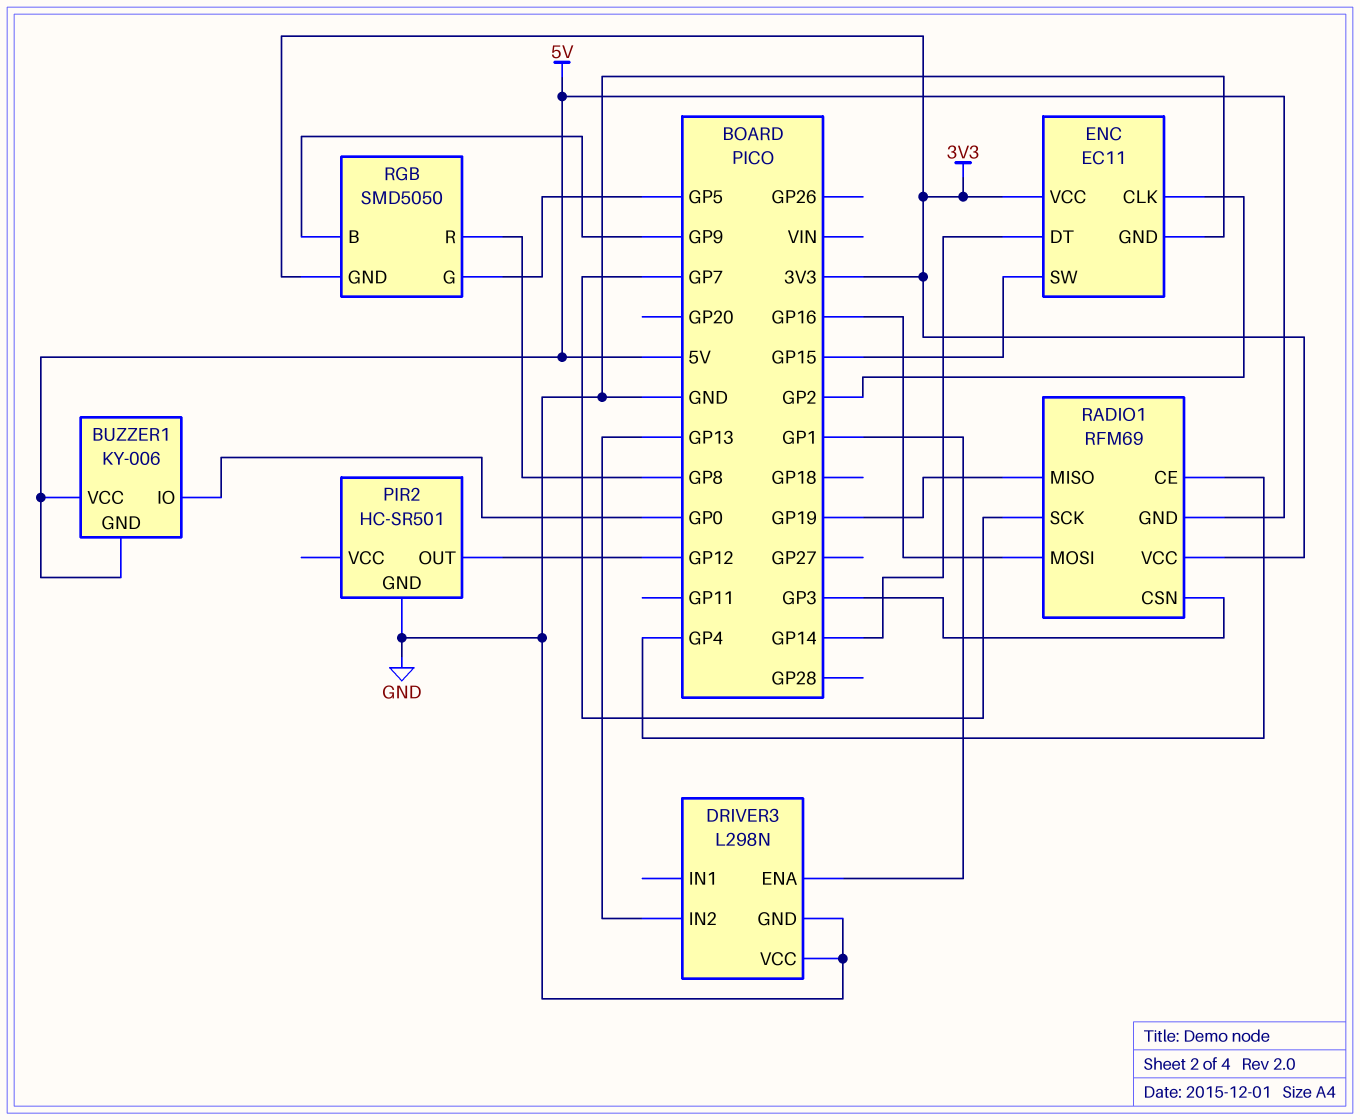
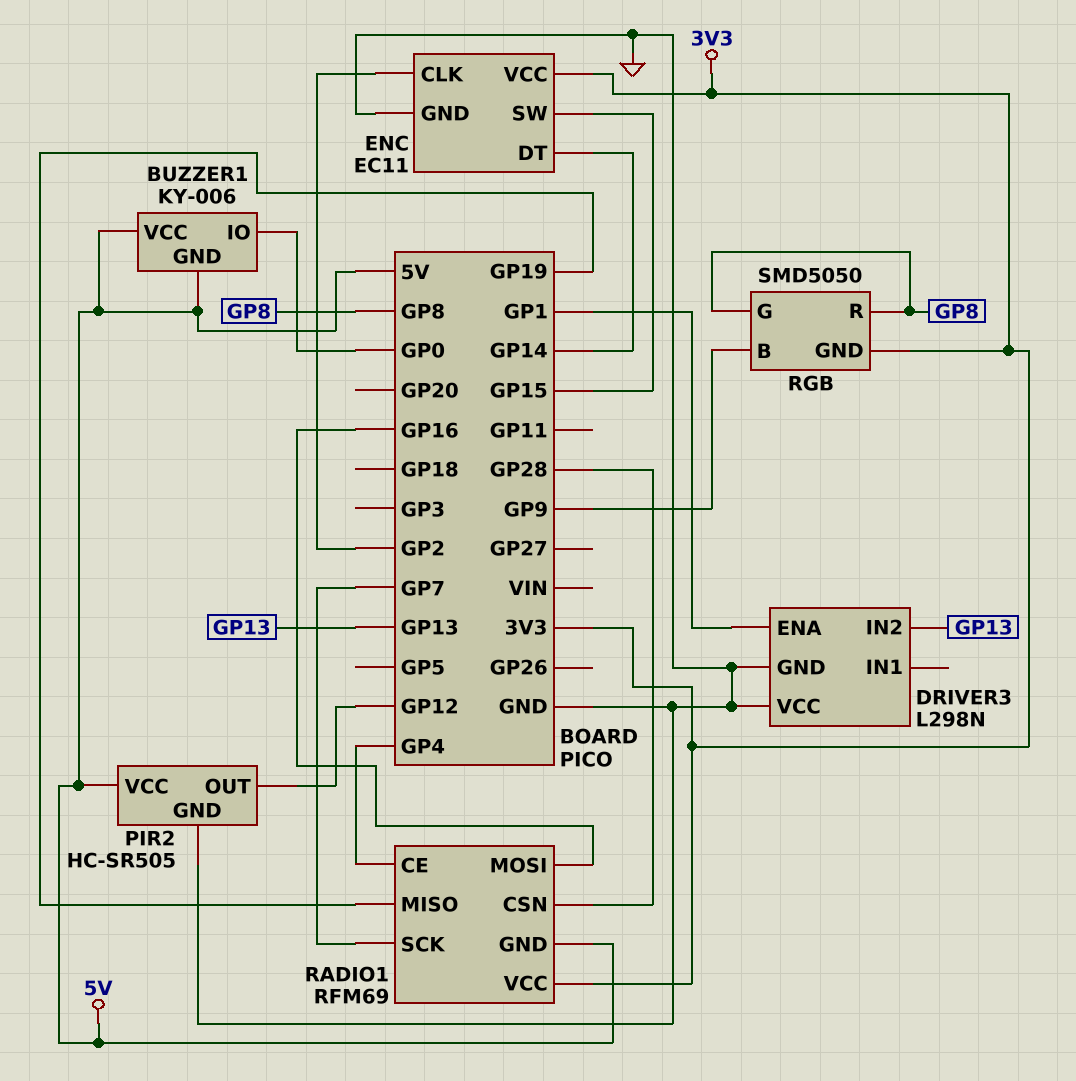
PIR2: HC-SR501 -> HC-SR505
PIR2 pin VCC: none -> 5V
RADIO1 pin CSN: GP3 -> GP28
RGB pin G: GP5 -> GP8

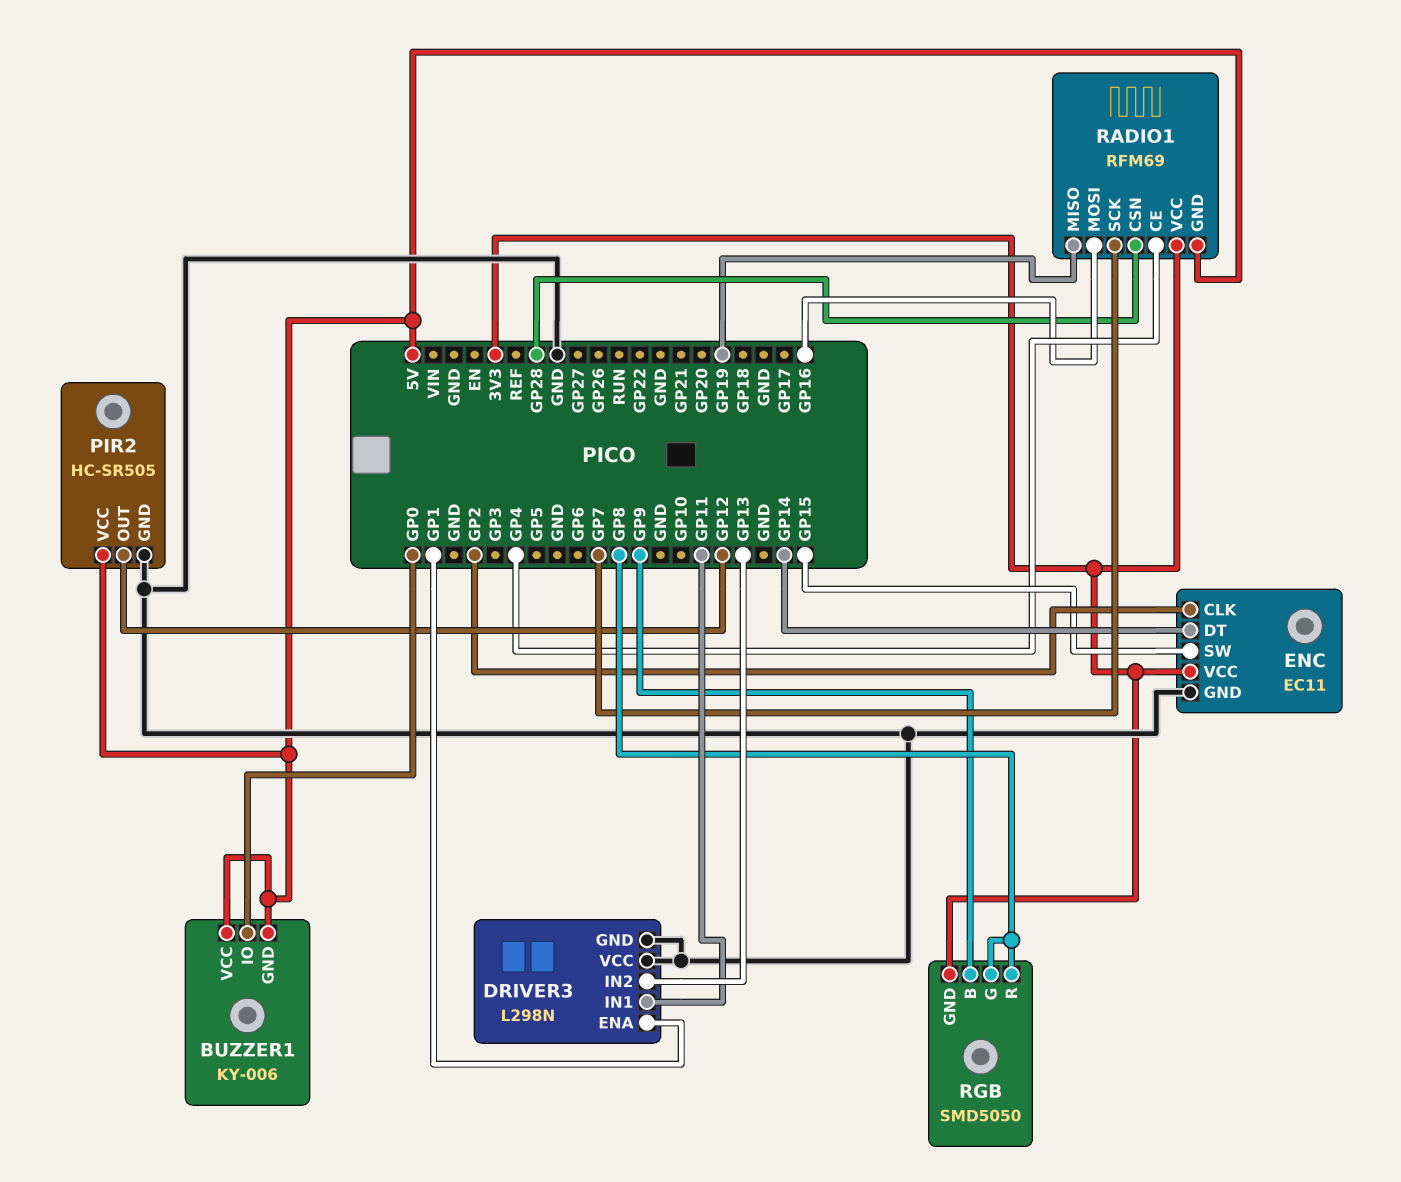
DRIVER3 pin IN1: none -> GP11

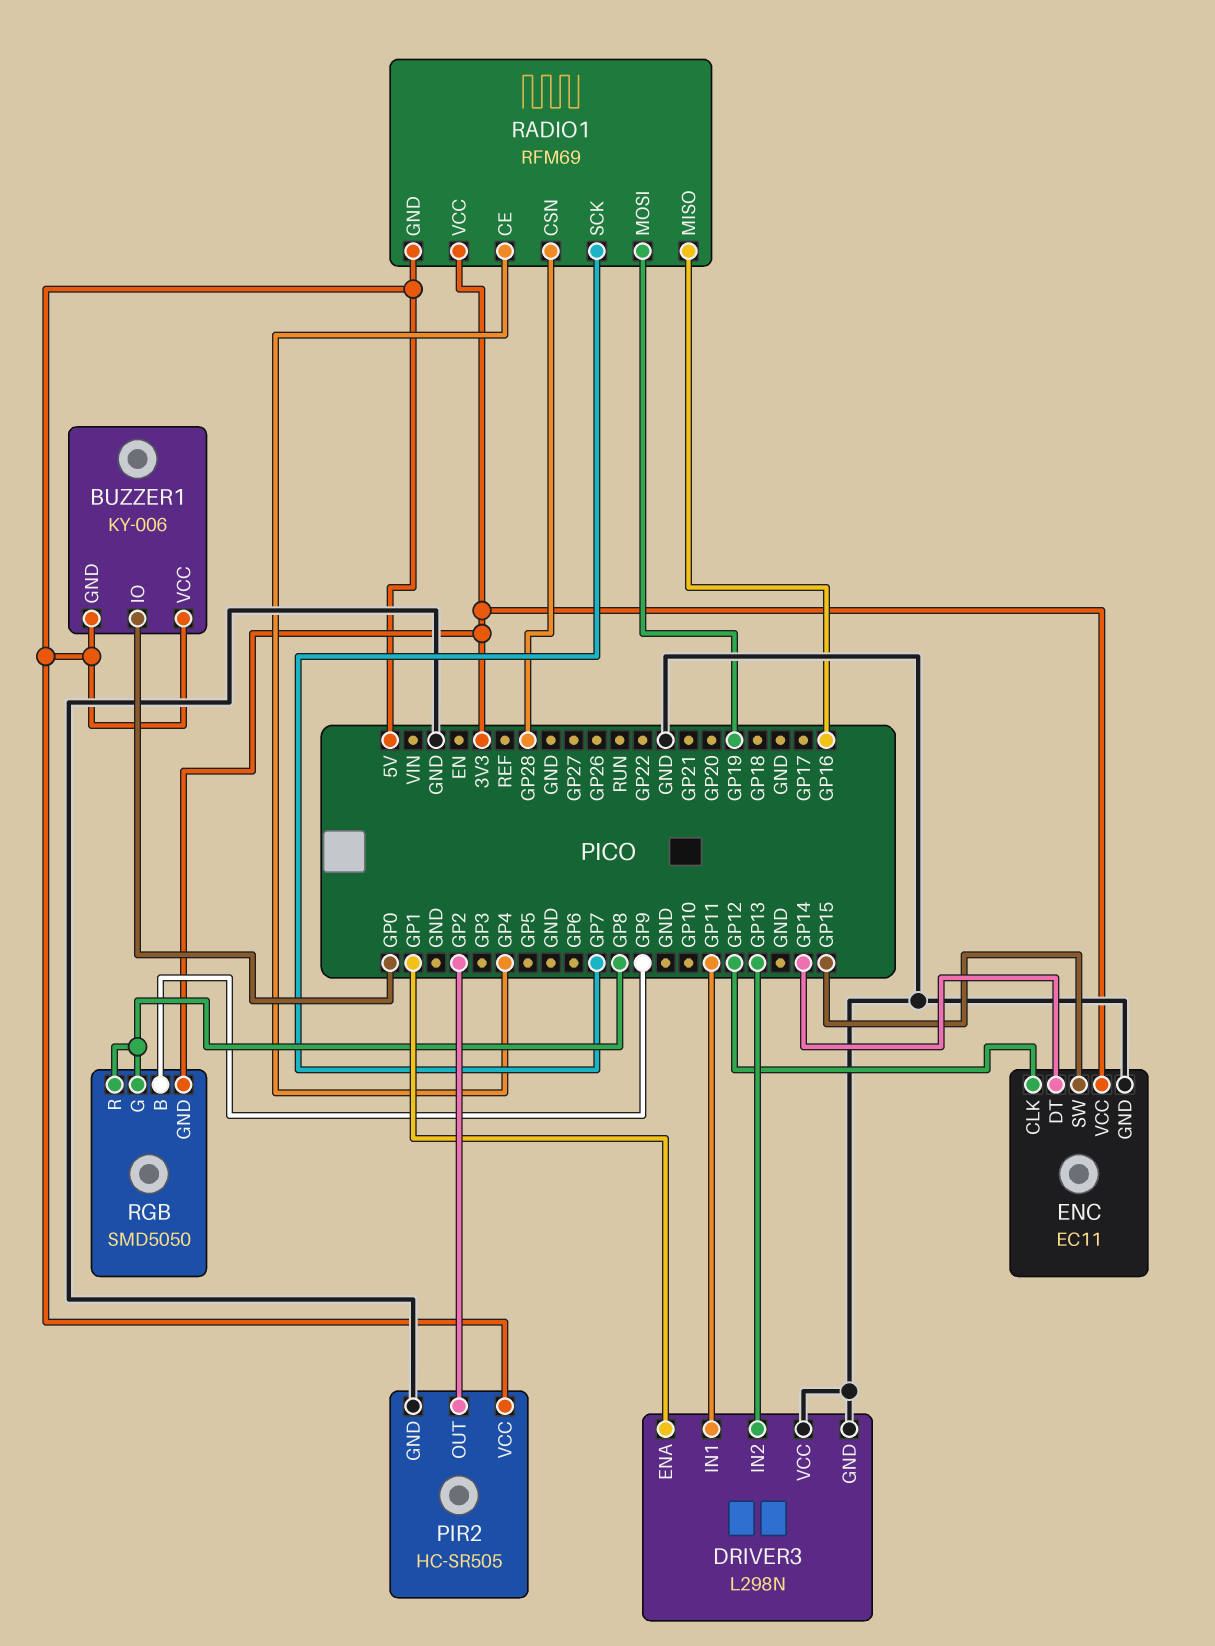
ENC pin CLK: GP2 -> GP12
PIR2 pin OUT: GP12 -> GP2
RADIO1 pin MISO: GP19 -> GP16
RADIO1 pin MOSI: GP16 -> GP19

